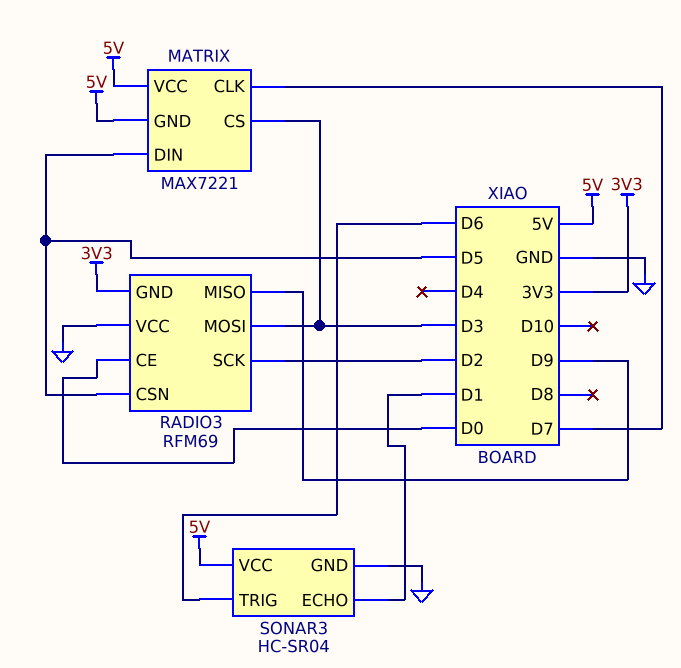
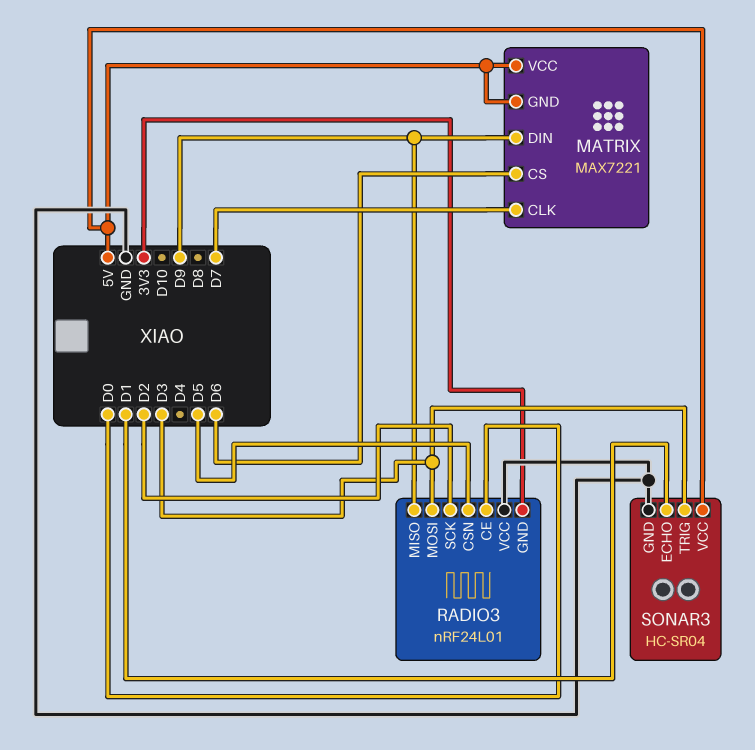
MATRIX pin CS: D3 -> D6
MATRIX pin DIN: D5 -> D9
RADIO3: RFM69 -> nRF24L01
SONAR3 pin TRIG: D6 -> D3

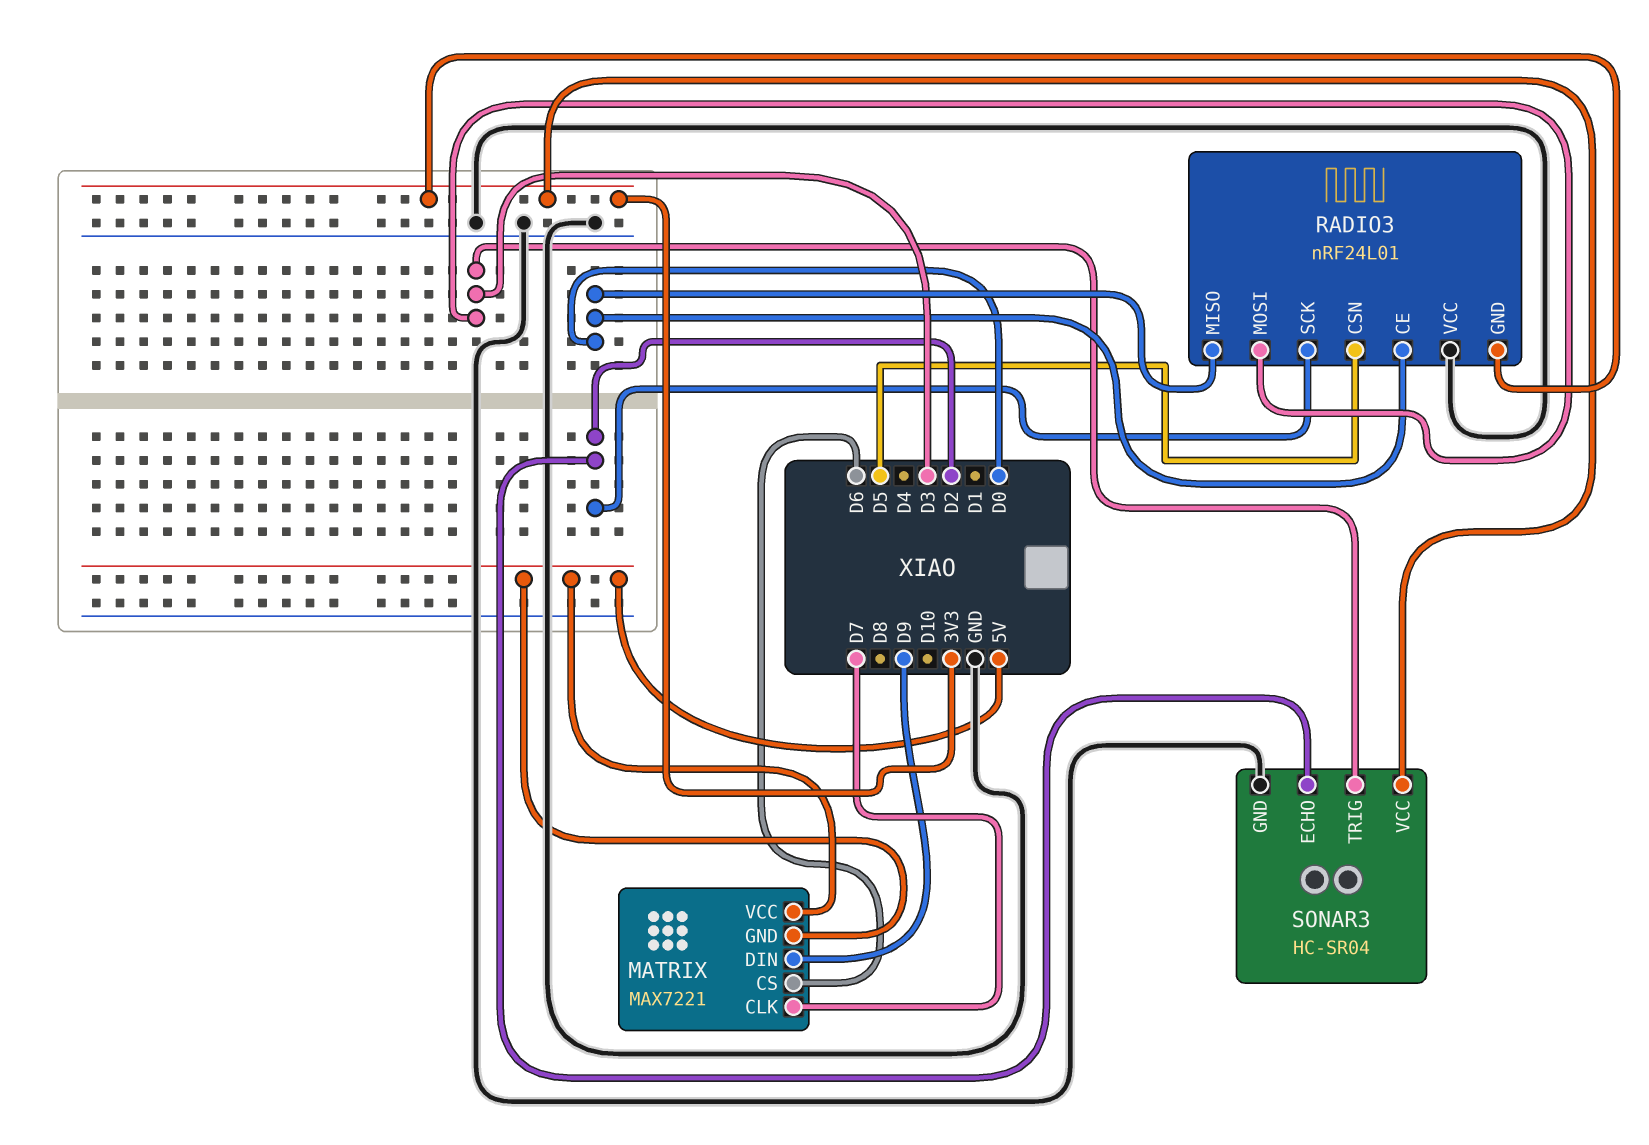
RADIO3 pin MISO: D9 -> D0
SONAR3 pin ECHO: D1 -> D2
SONAR3 pin VCC: 5V -> 3V3

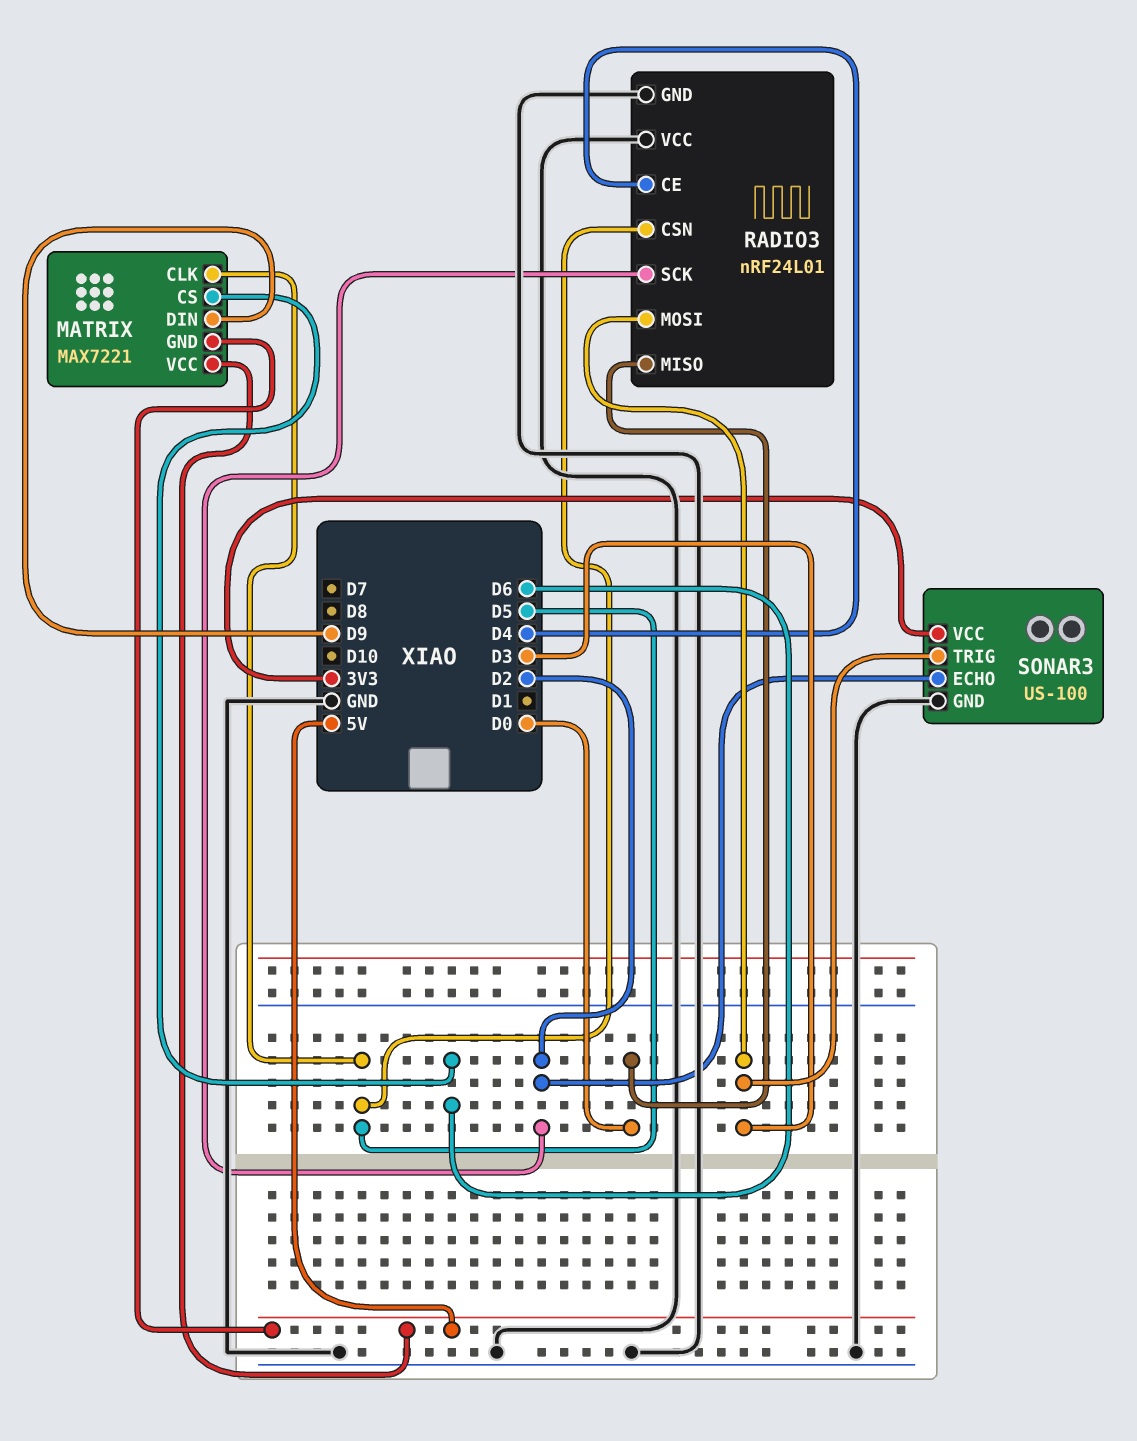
MATRIX pin CLK: D7 -> D5
RADIO3 pin CE: D0 -> D4
RADIO3 pin GND: 3V3 -> GND
SONAR3: HC-SR04 -> US-100

